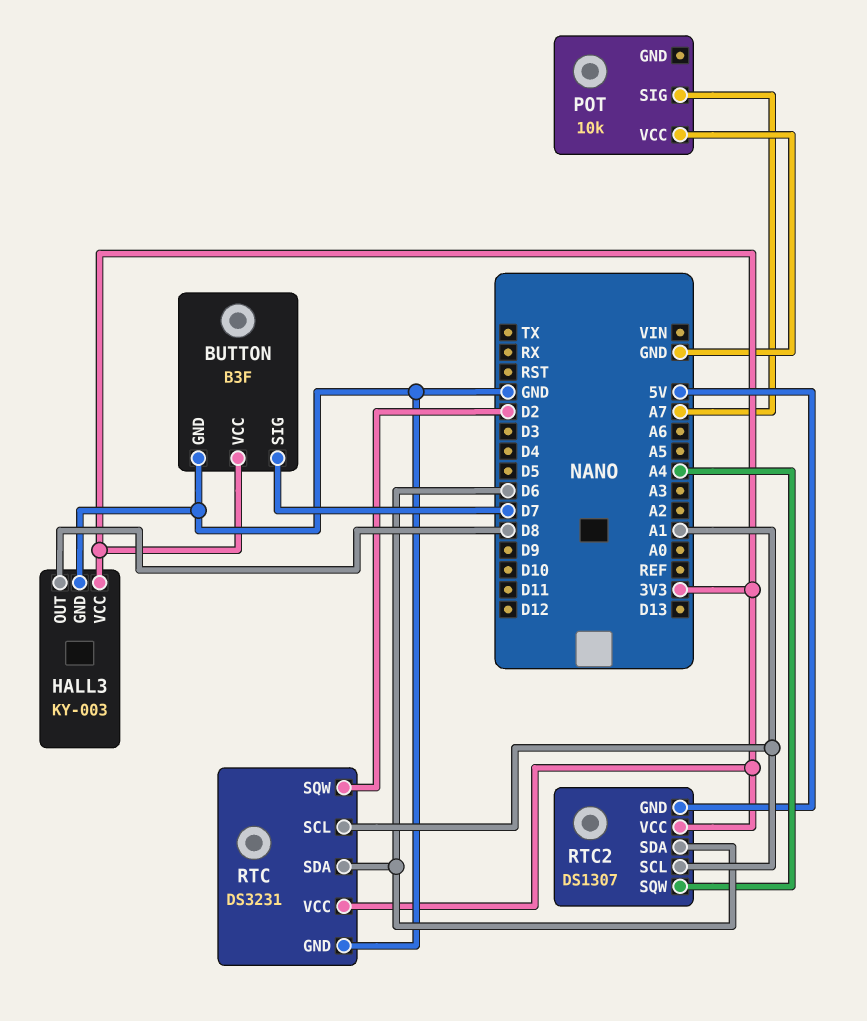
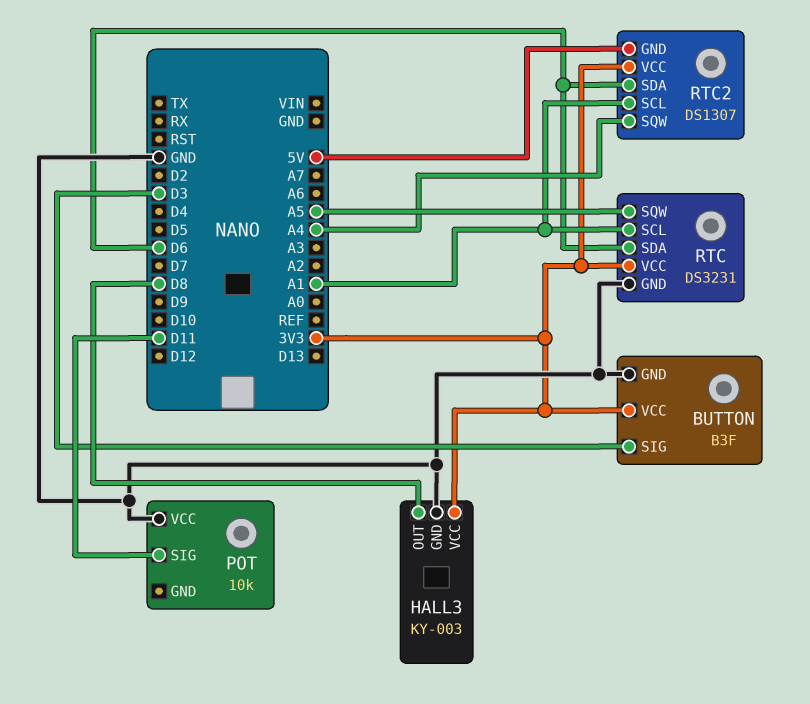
BUTTON pin SIG: D7 -> D3
POT pin SIG: A7 -> D11
RTC pin SQW: D2 -> A5

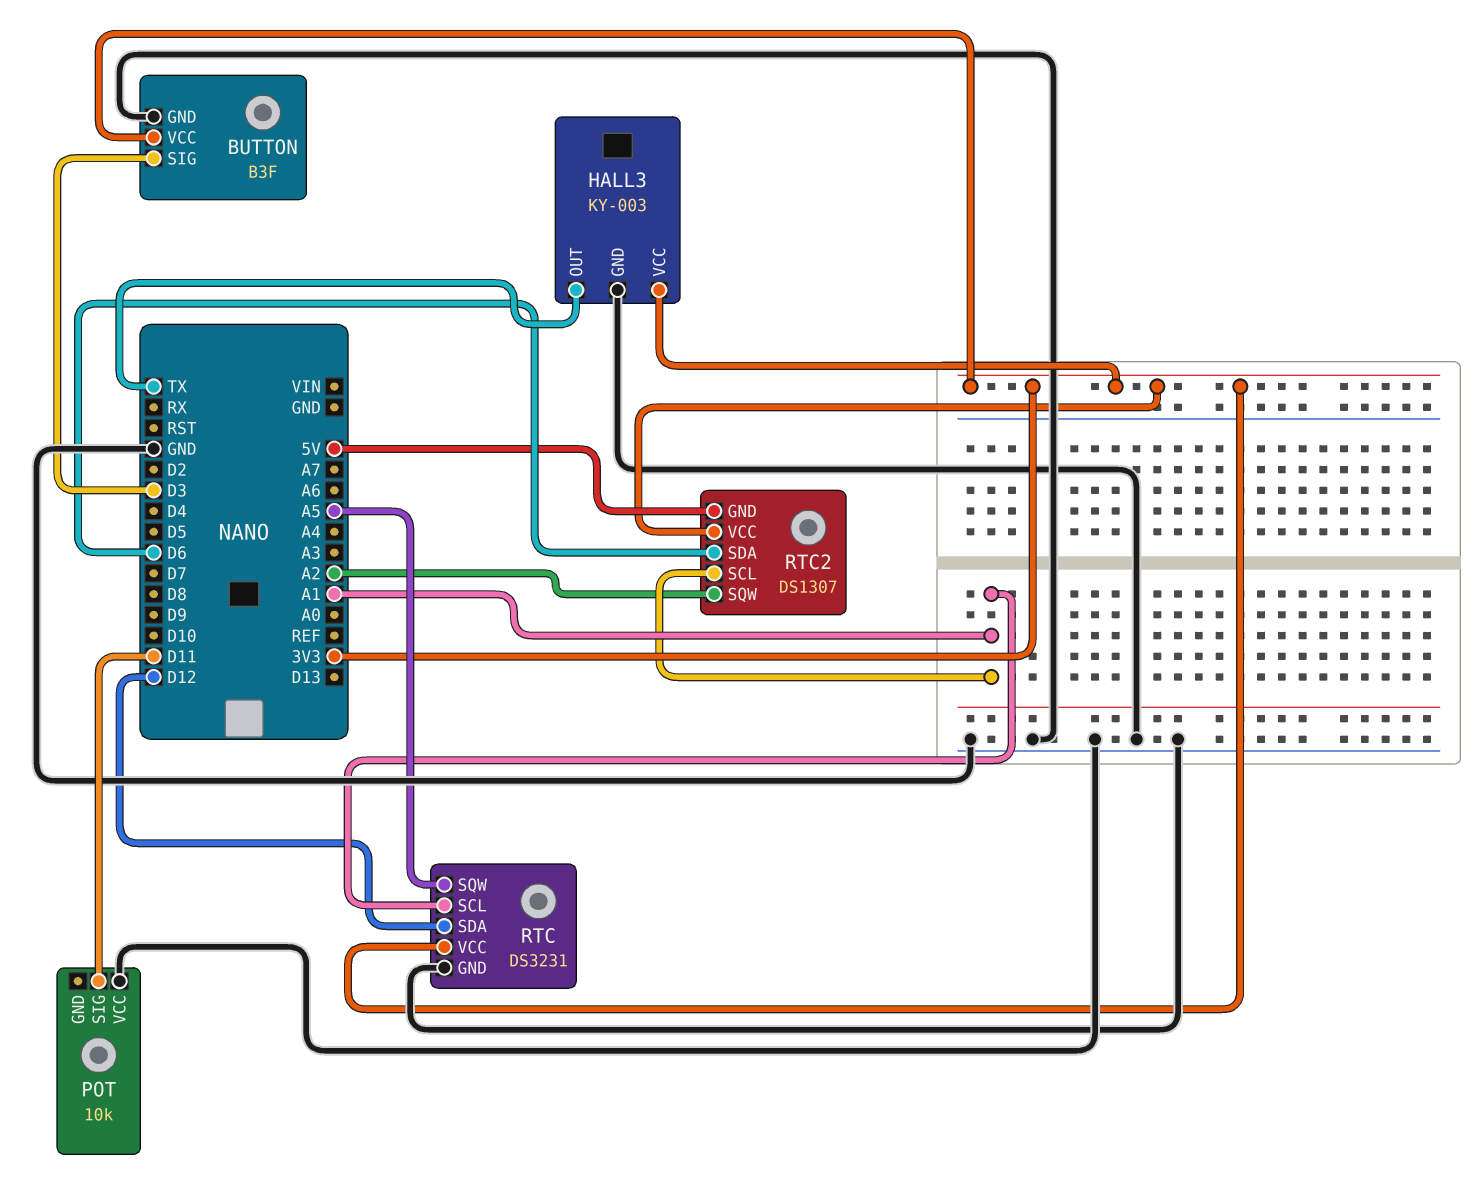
HALL3 pin OUT: D8 -> TX
RTC pin SDA: D6 -> D12
RTC2 pin SQW: A4 -> A2

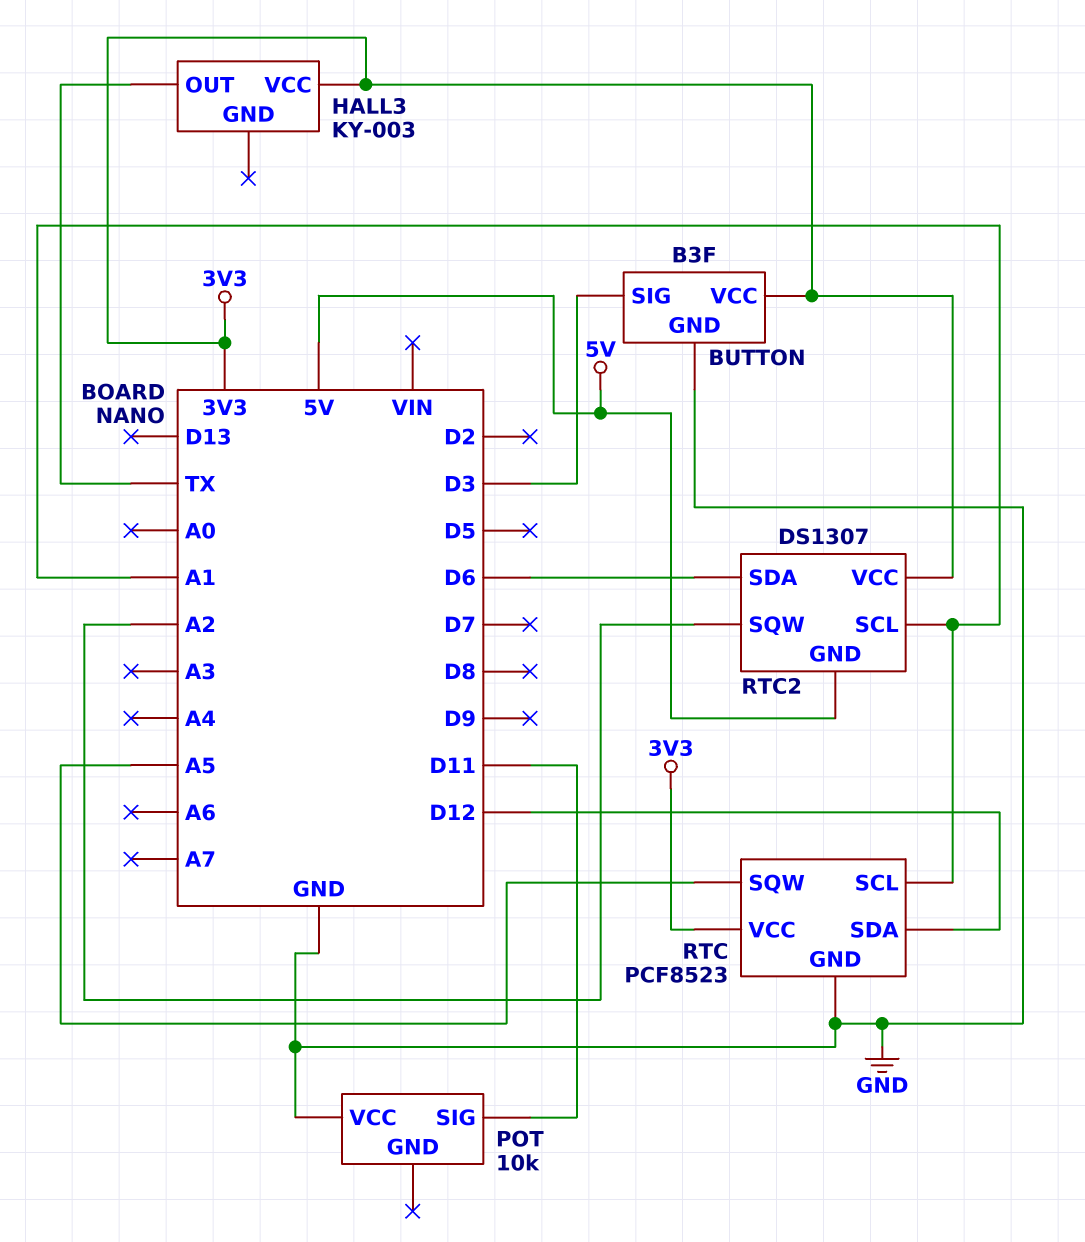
HALL3 pin GND: GND -> none
RTC: DS3231 -> PCF8523

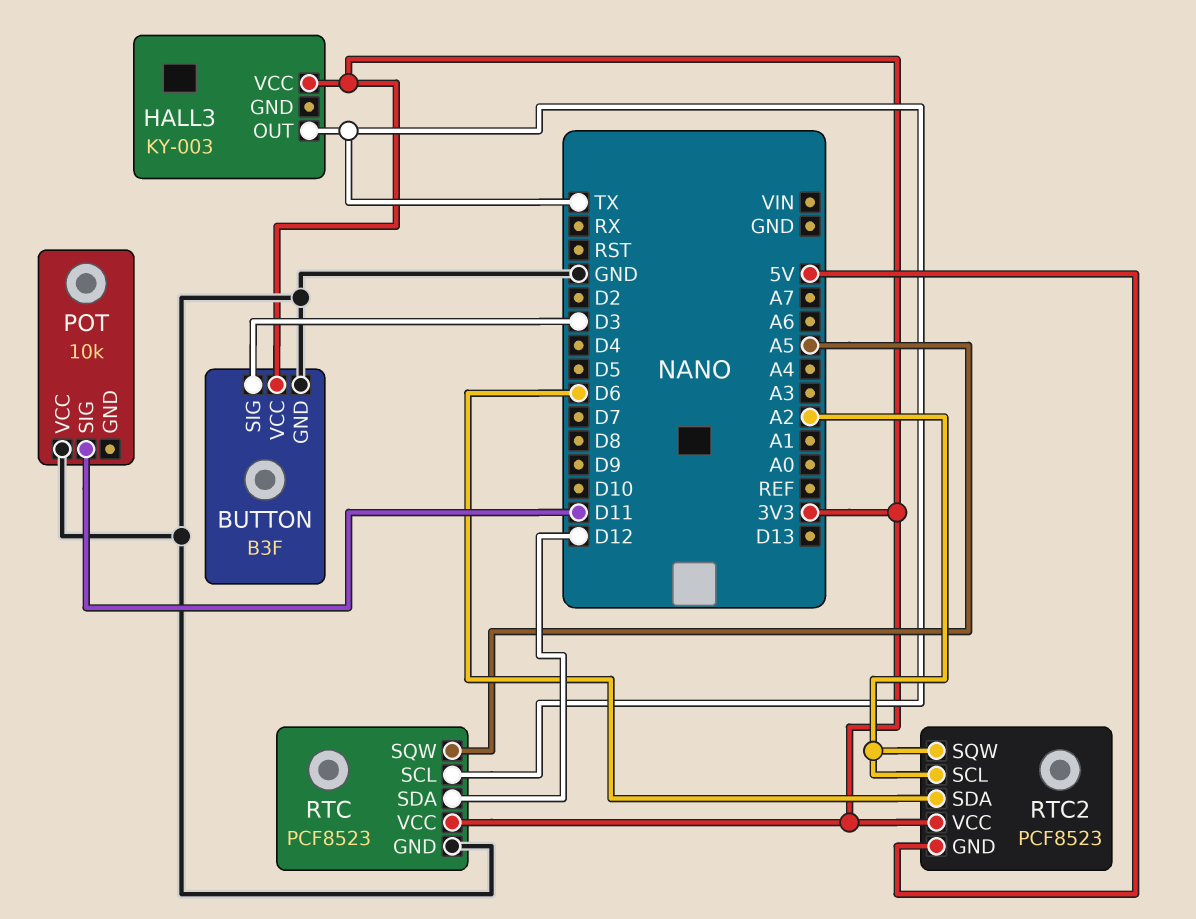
RTC pin SCL: A1 -> TX
RTC2: DS1307 -> PCF8523
RTC2 pin SCL: A1 -> A2

